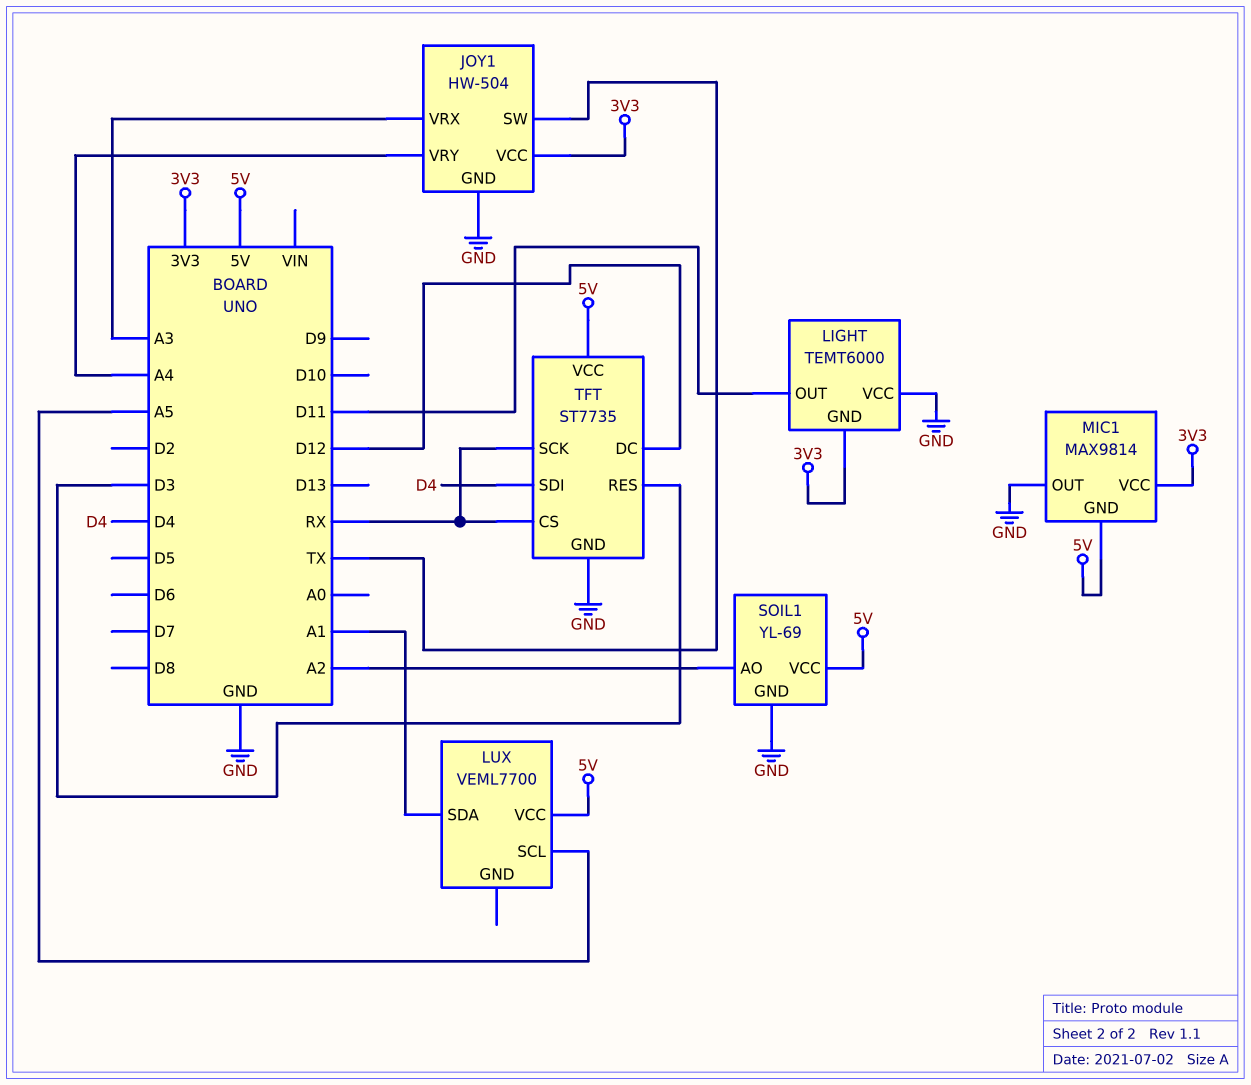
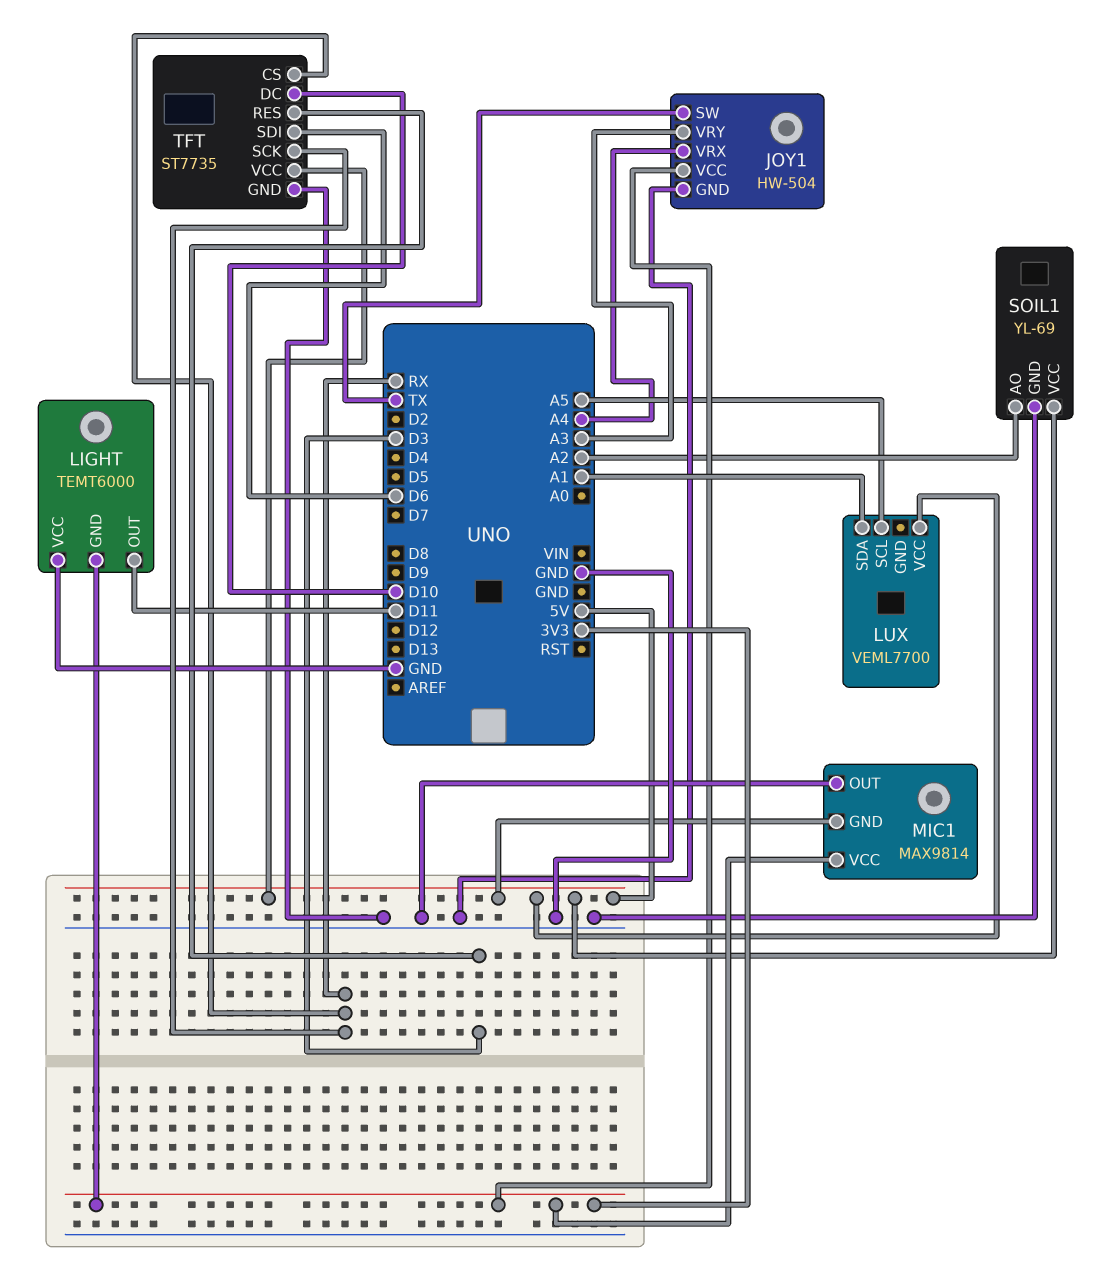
JOY1 pin VRX: A3 -> A4
JOY1 pin VRY: A4 -> A3
TFT pin DC: D12 -> D10
TFT pin SDI: D4 -> D6

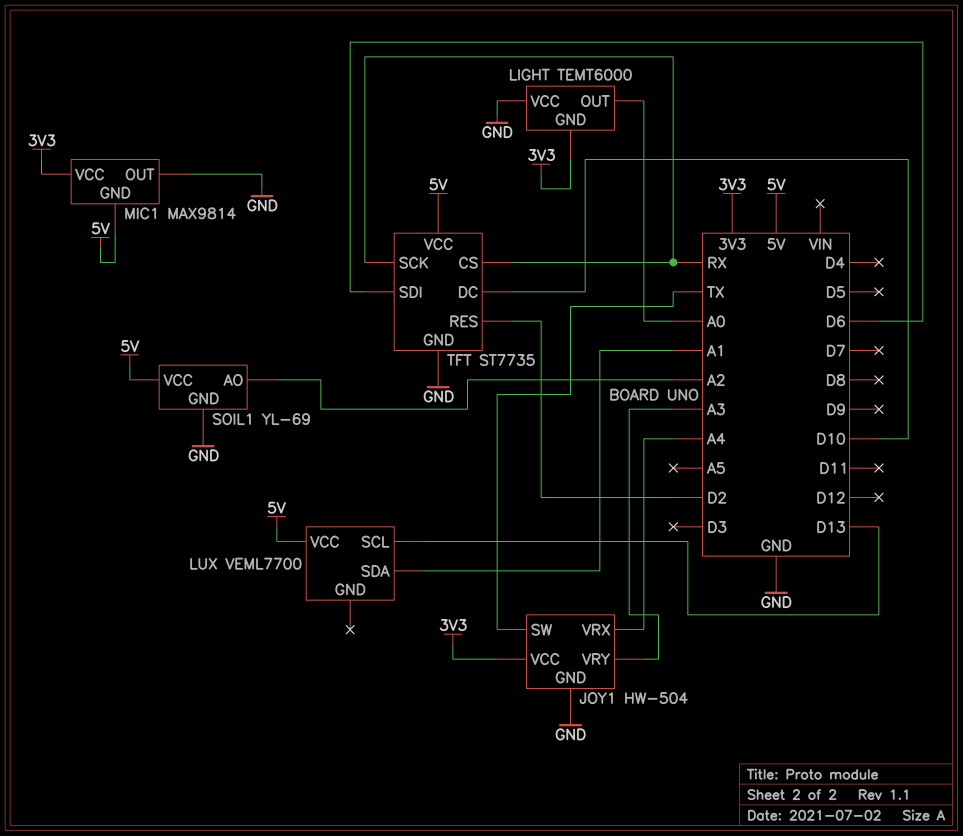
LIGHT pin OUT: D11 -> A0
LUX pin SCL: A5 -> D13
TFT pin RES: D3 -> D2

